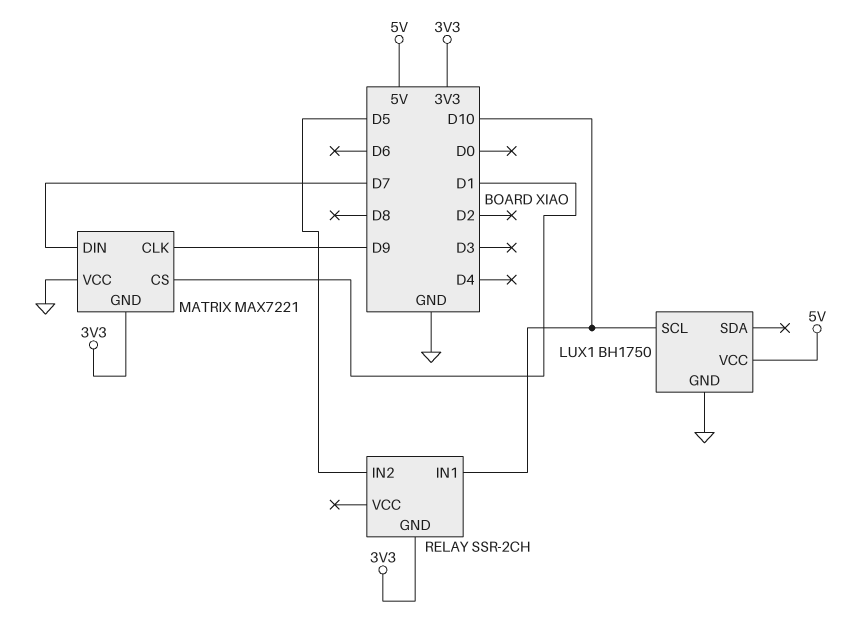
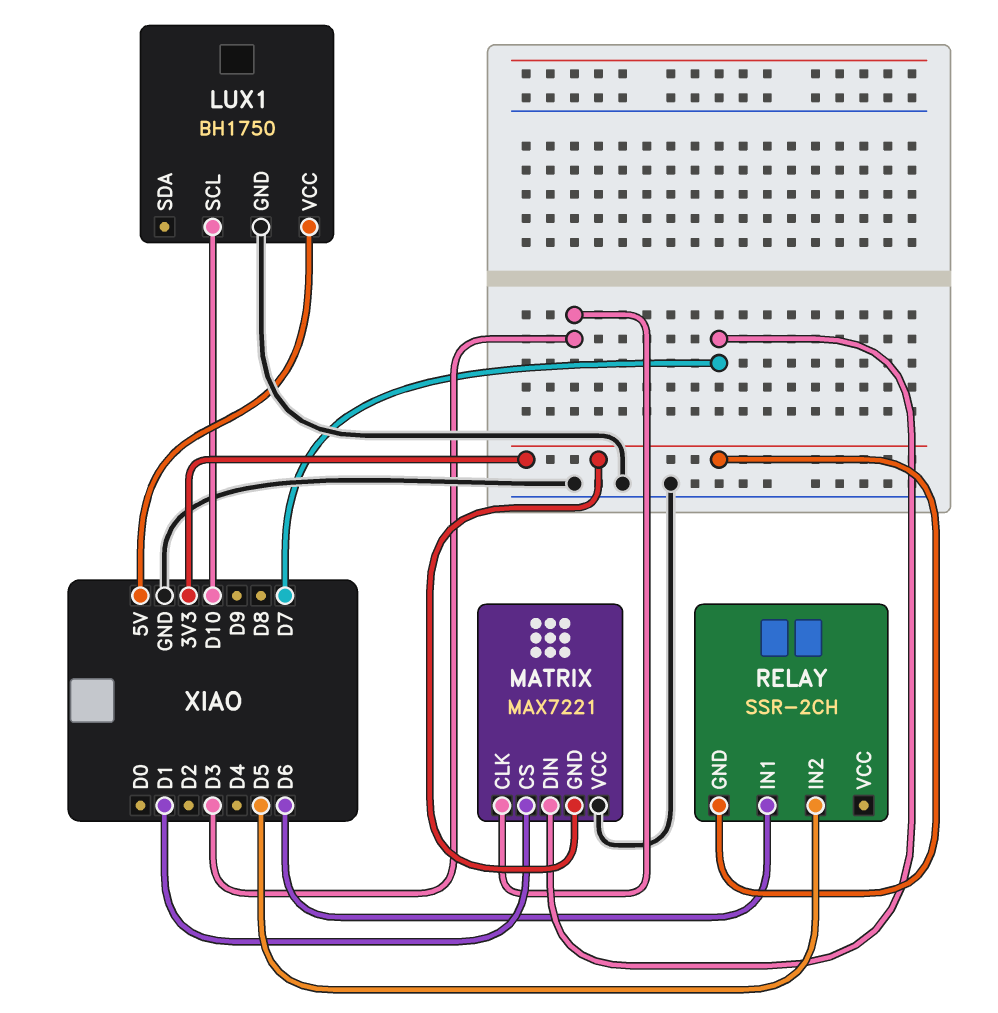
MATRIX pin CLK: D9 -> D3
RELAY pin IN1: D10 -> D6

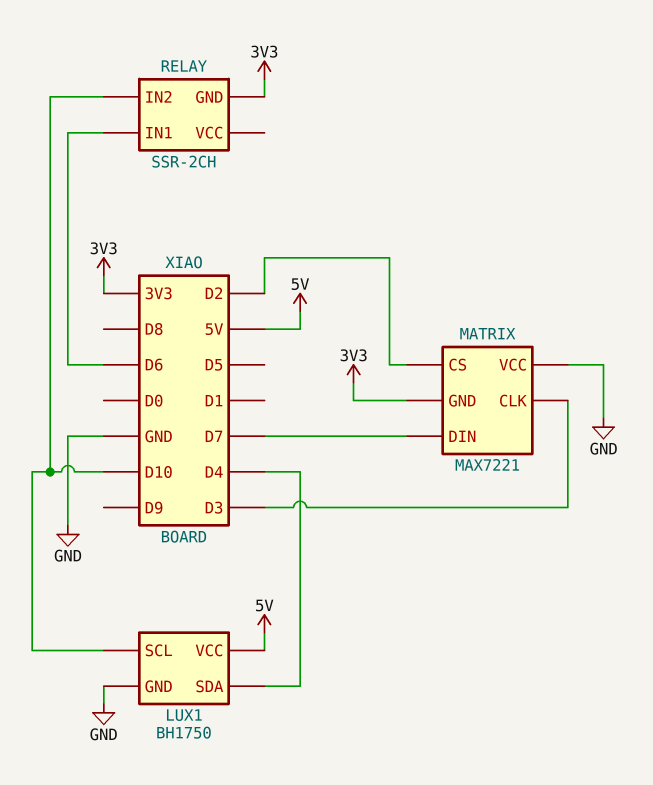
LUX1 pin SDA: none -> D4
MATRIX pin CS: D1 -> D2
RELAY pin IN2: D5 -> D10

